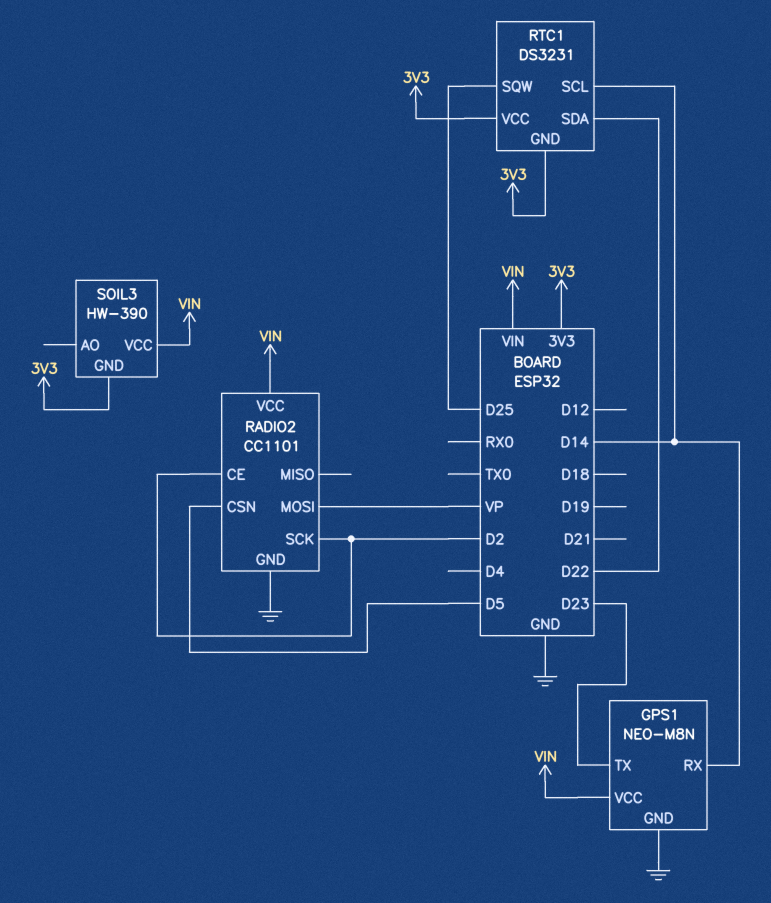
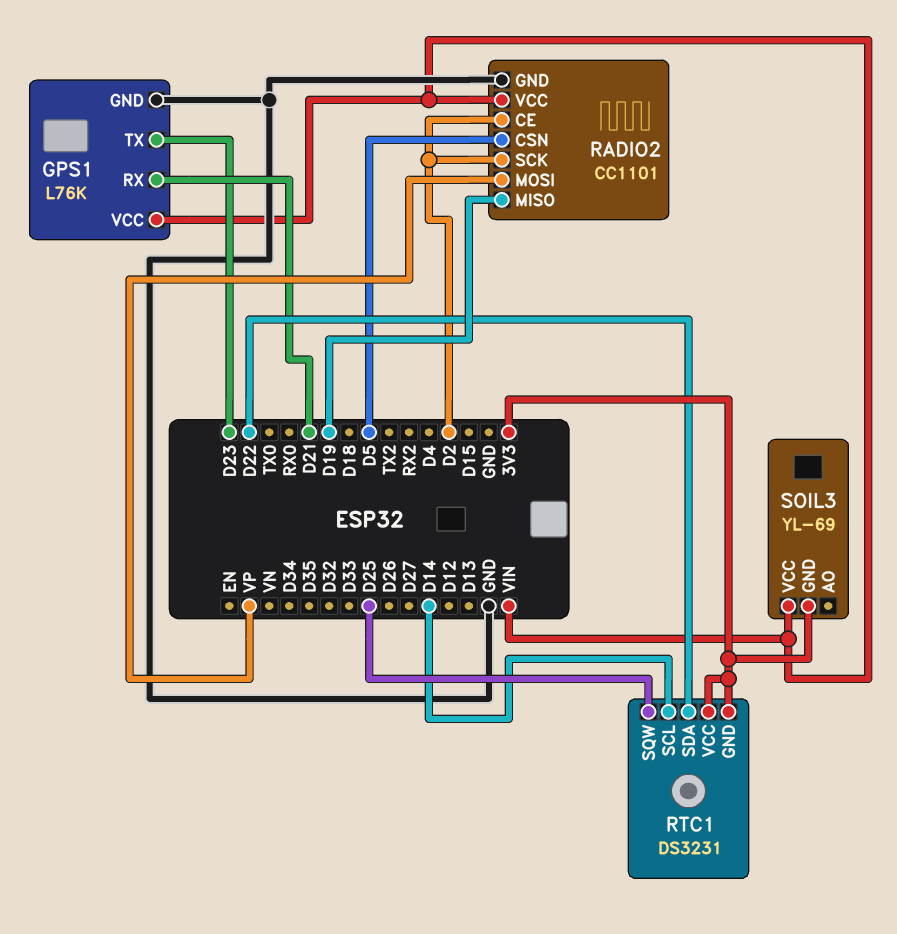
GPS1: NEO-M8N -> L76K
GPS1 pin RX: D14 -> D21
RADIO2 pin MISO: none -> D19
SOIL3: HW-390 -> YL-69

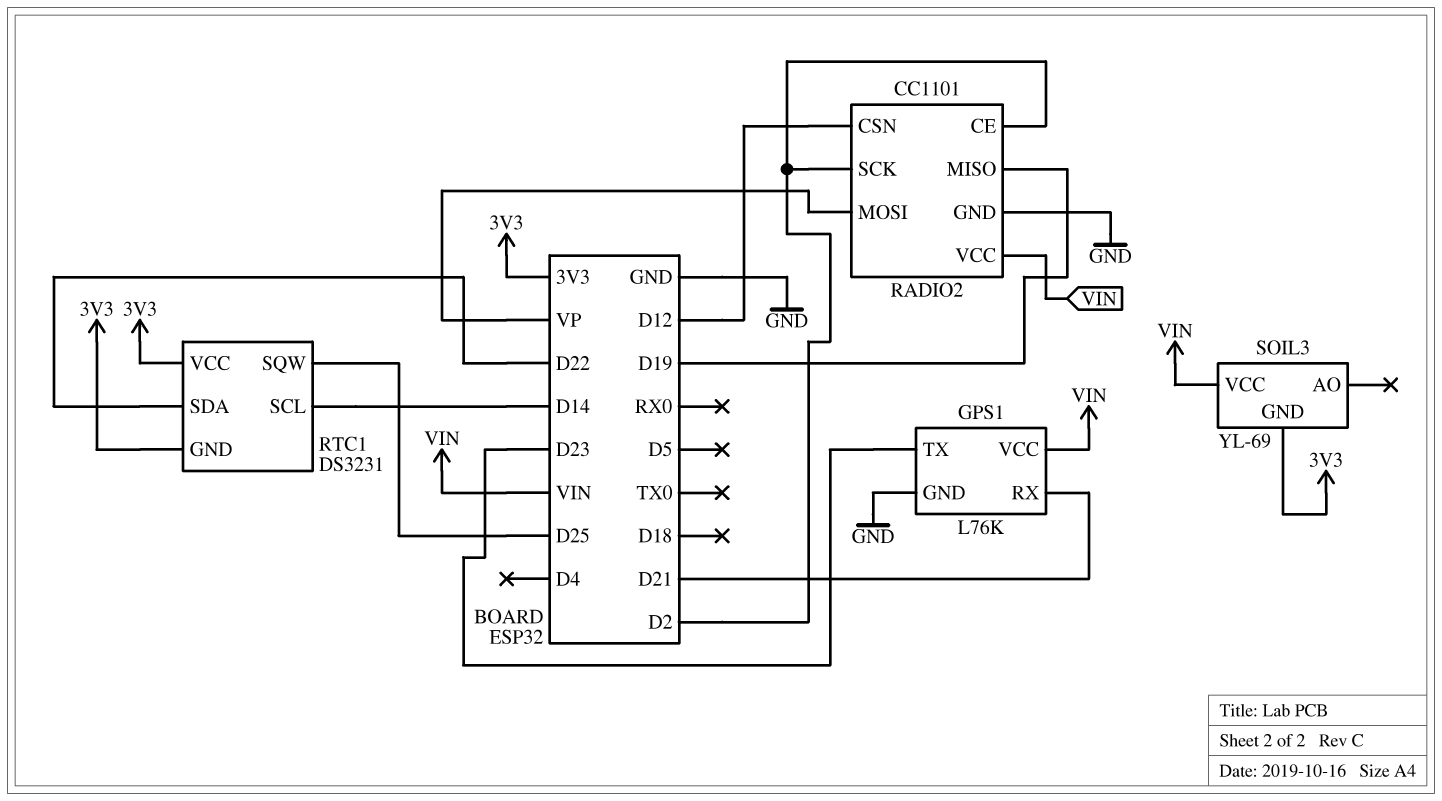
RADIO2 pin CSN: D5 -> D12

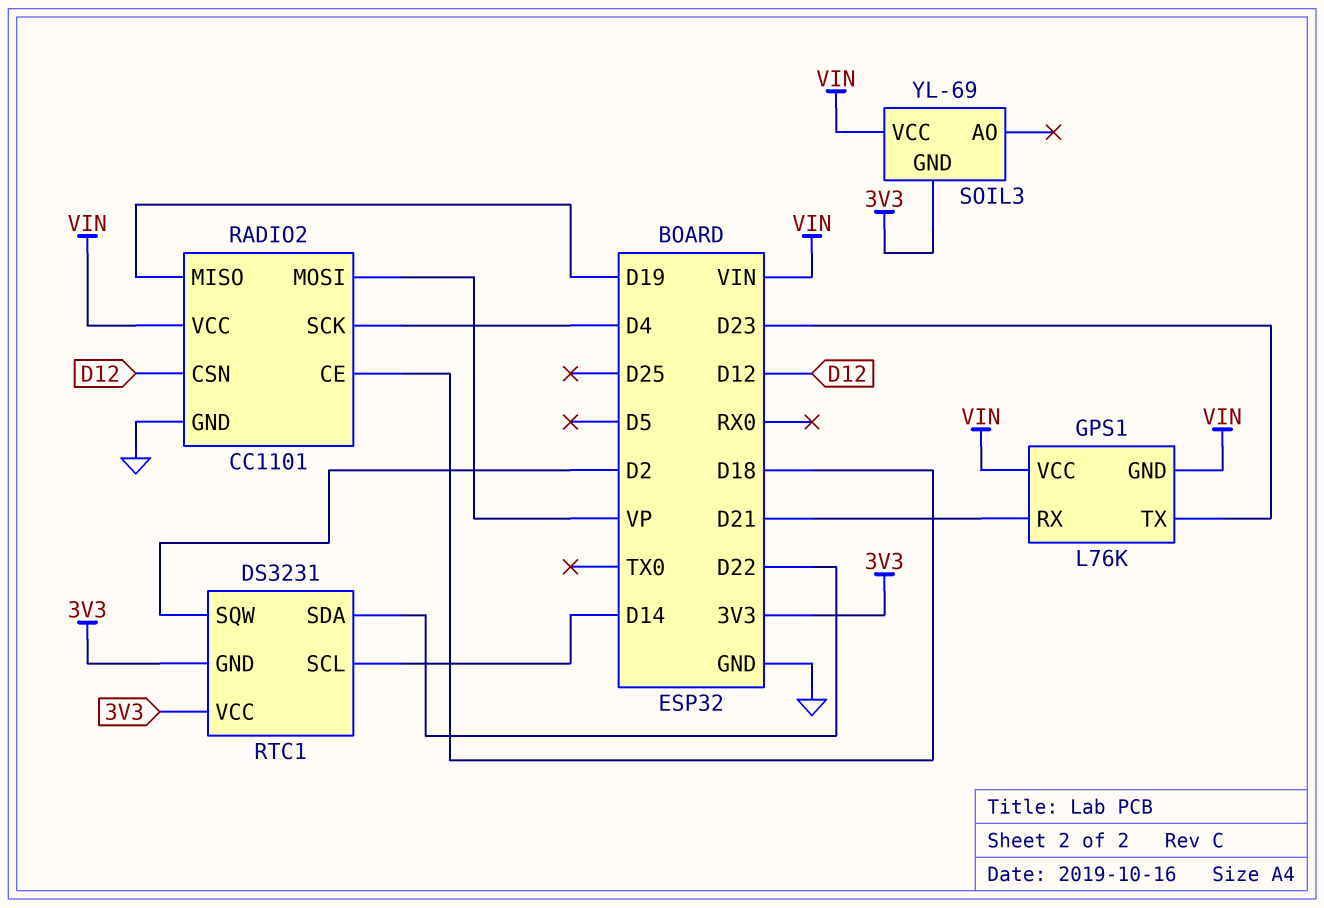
GPS1 pin GND: GND -> VIN
RADIO2 pin CE: D2 -> D18
RADIO2 pin SCK: D2 -> D4
RTC1 pin SQW: D25 -> D2

